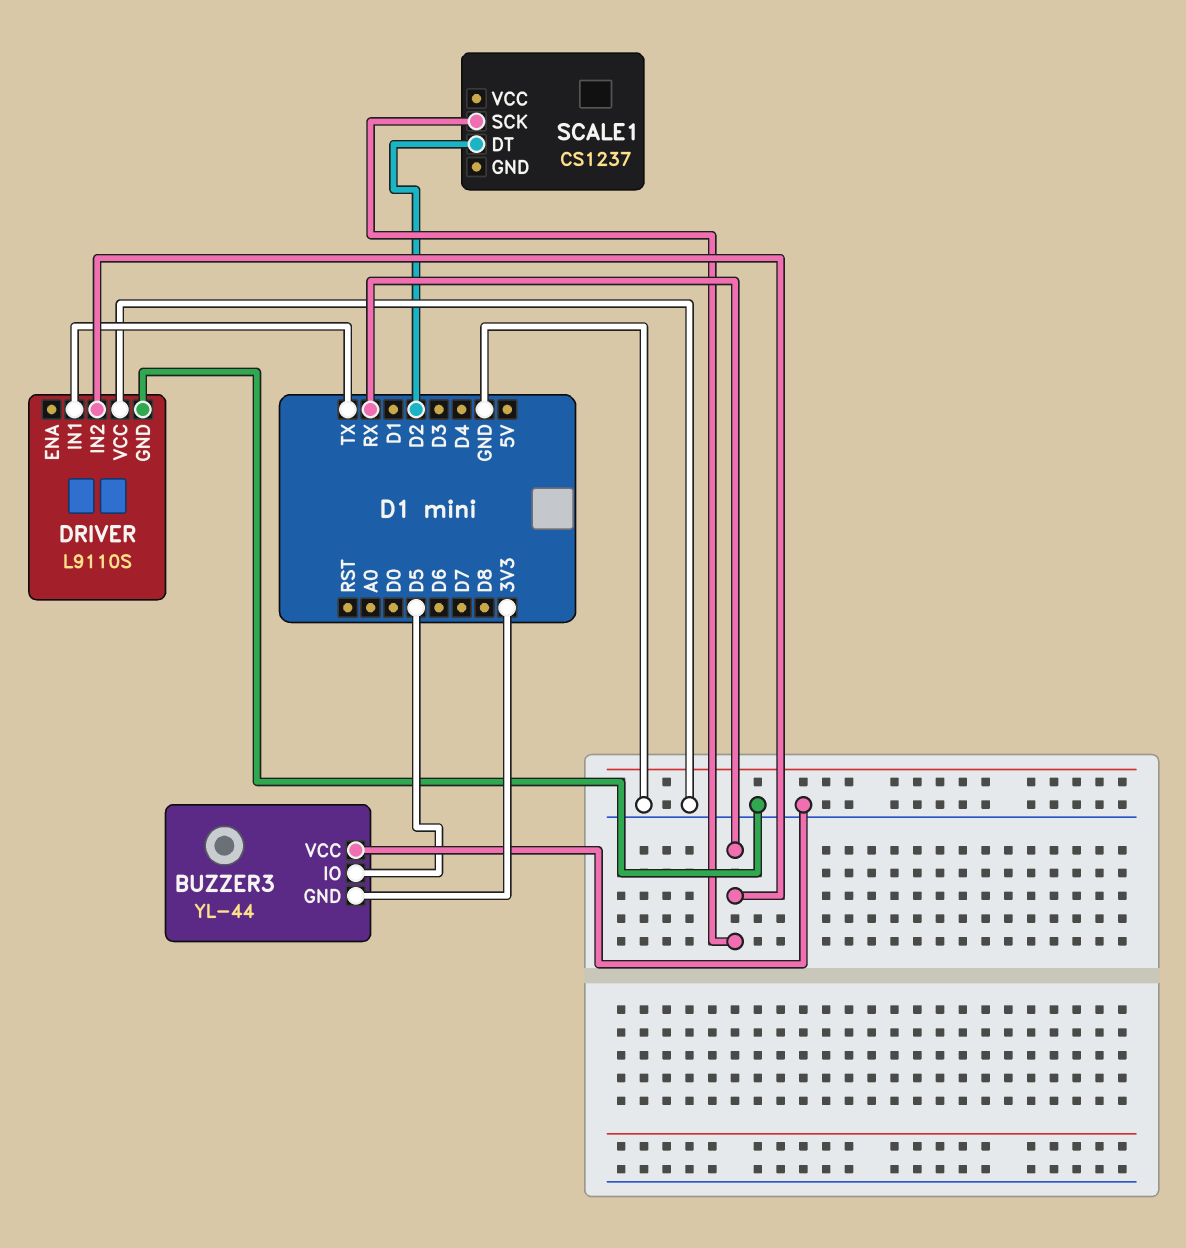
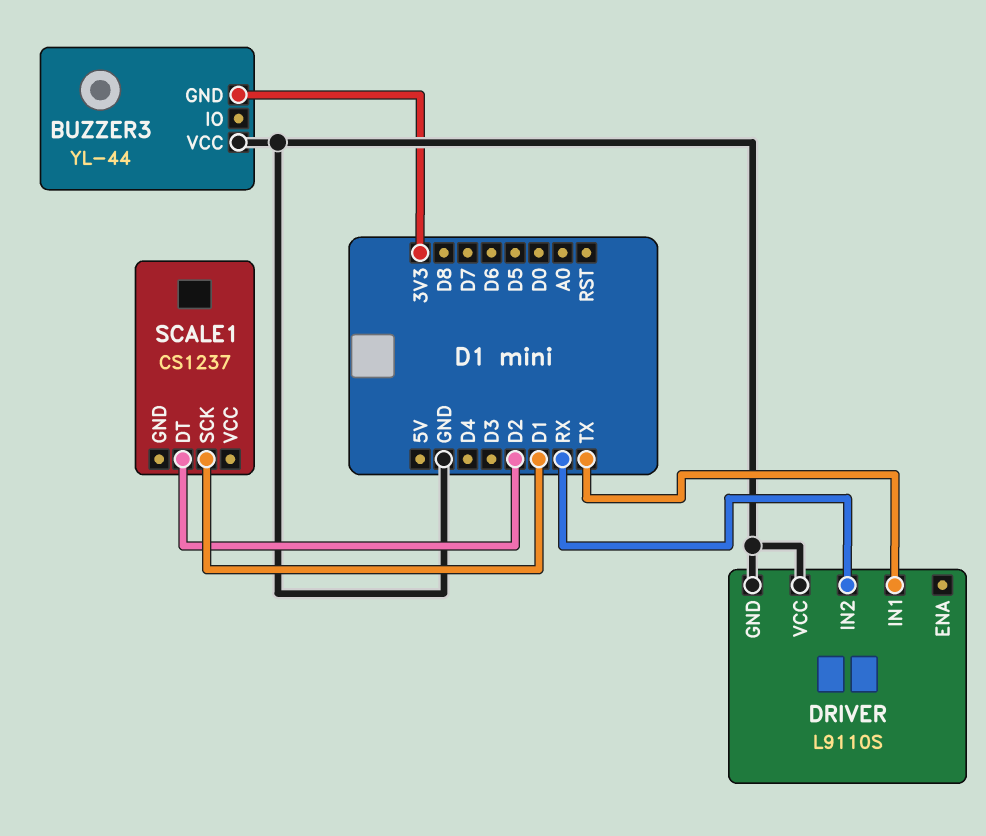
BUZZER3 pin IO: D5 -> none
SCALE1 pin SCK: RX -> D1

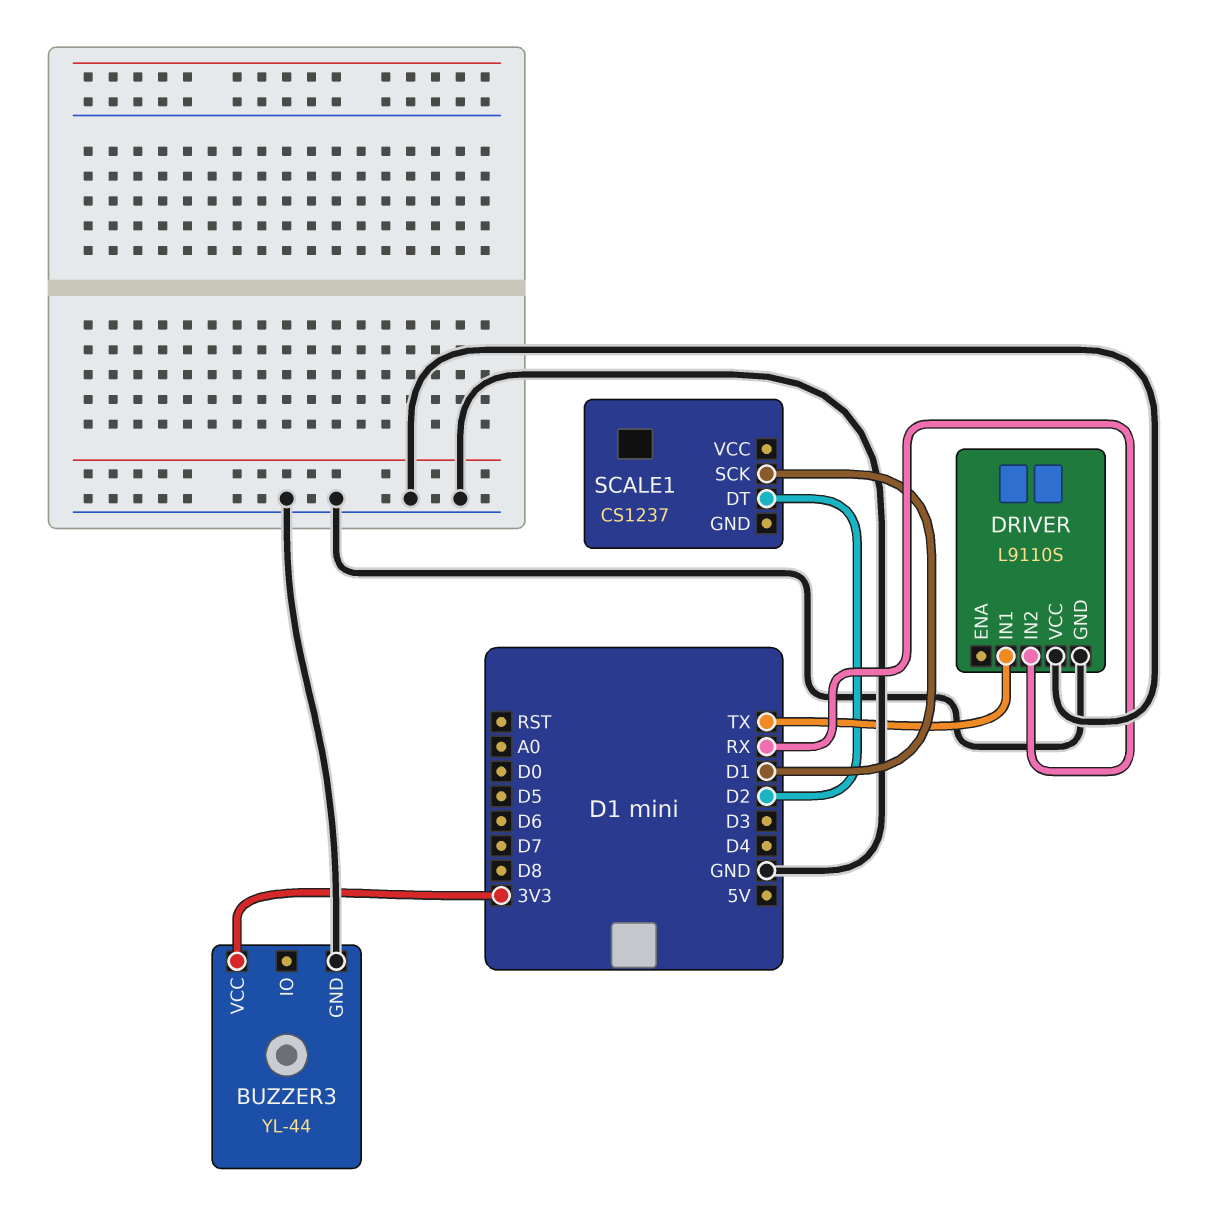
BUZZER3 pin GND: 3V3 -> GND
BUZZER3 pin VCC: GND -> 3V3

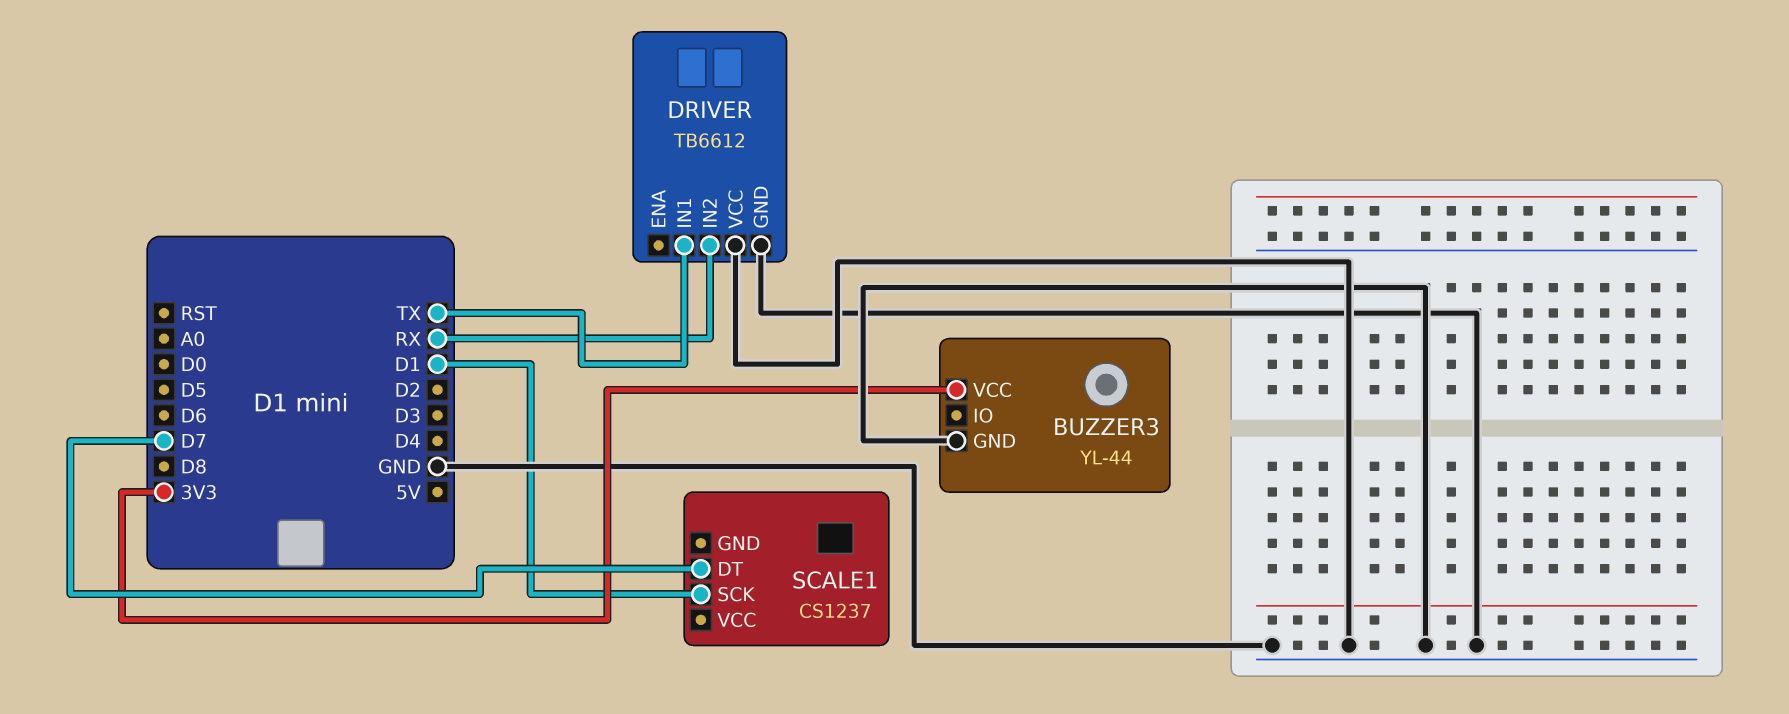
DRIVER: L9110S -> TB6612
SCALE1 pin DT: D2 -> D7

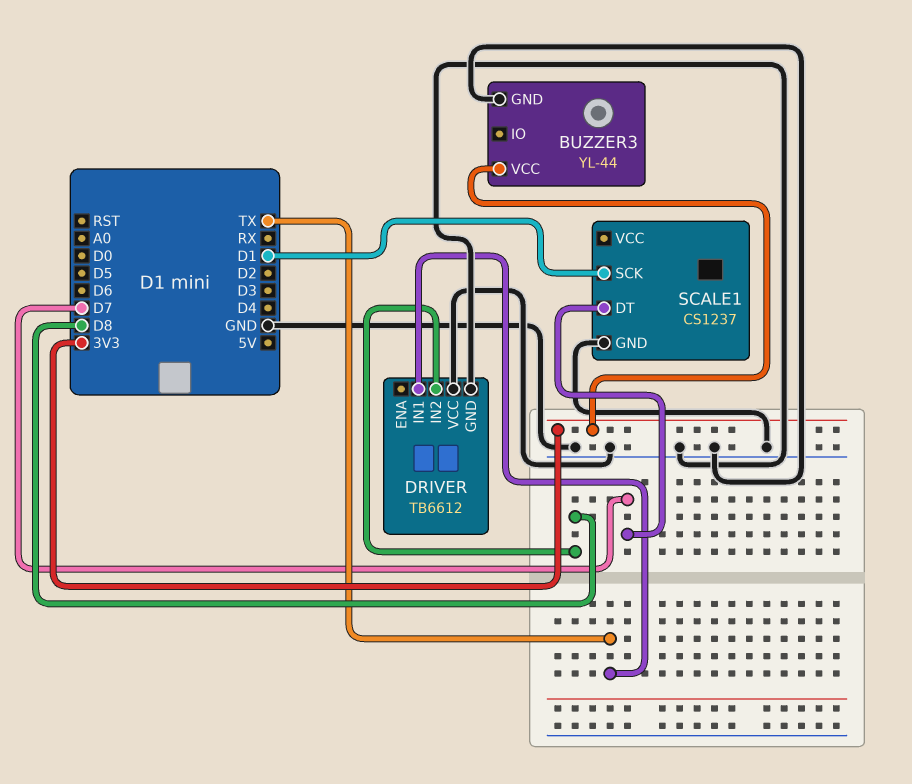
DRIVER pin IN2: RX -> D8
SCALE1 pin GND: none -> GND

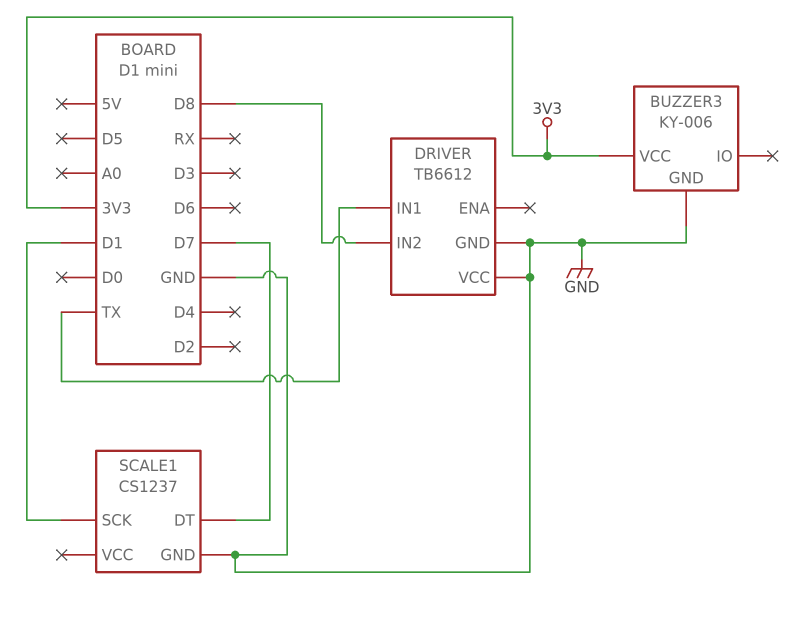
BUZZER3: YL-44 -> KY-006

